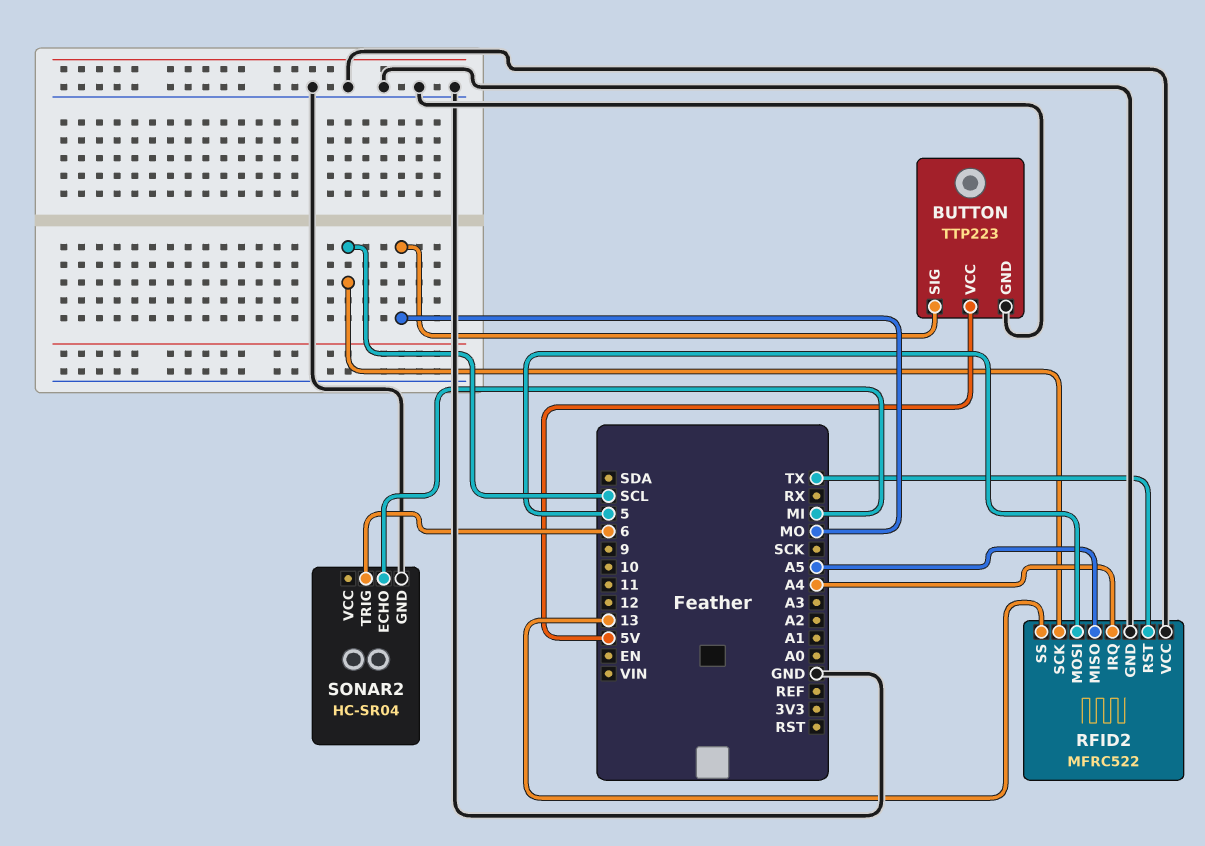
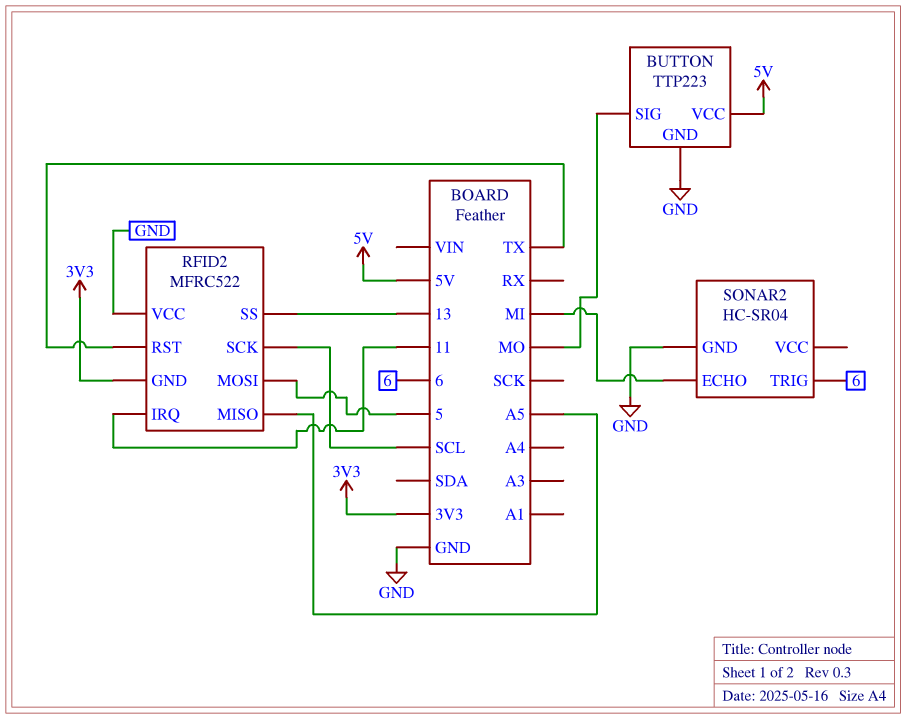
RFID2 pin GND: GND -> 3V3
RFID2 pin IRQ: A4 -> 11

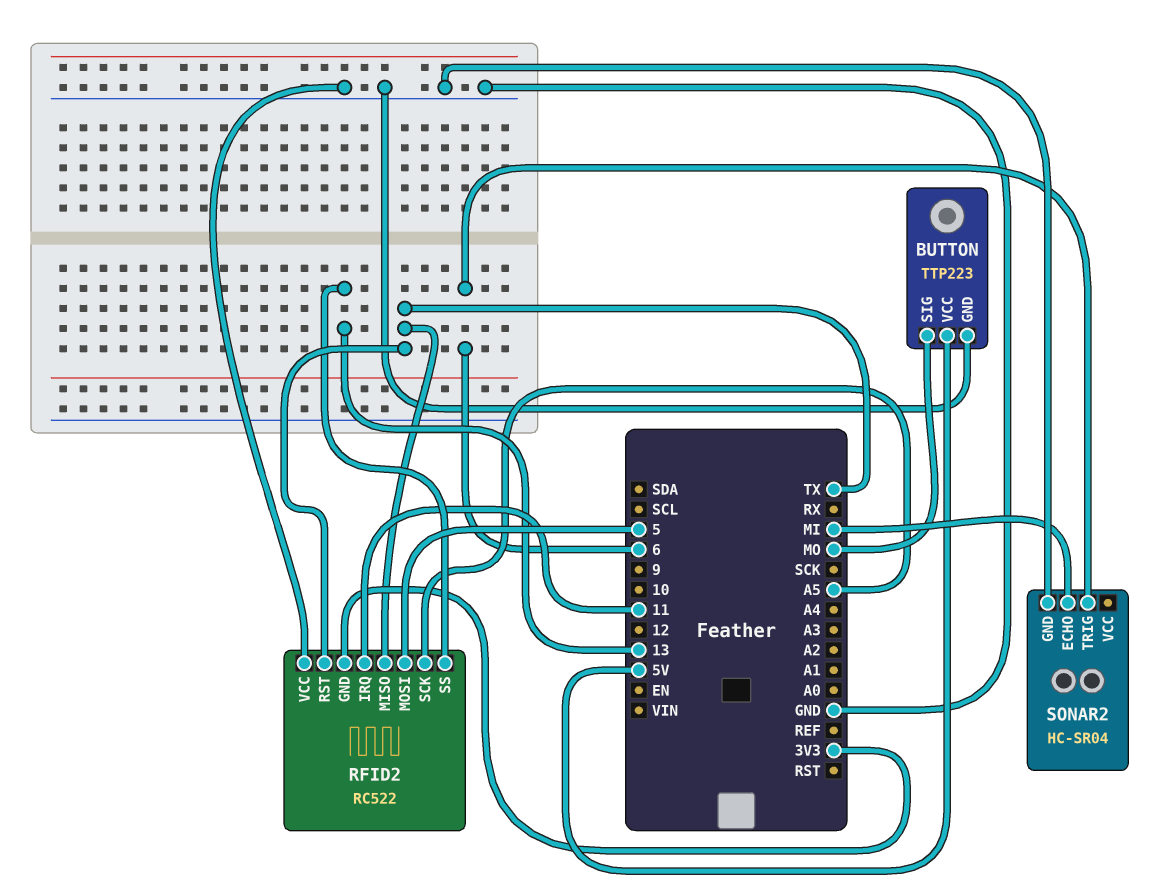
RFID2: MFRC522 -> RC522
RFID2 pin MISO: A5 -> TX
RFID2 pin SCK: SCL -> A5

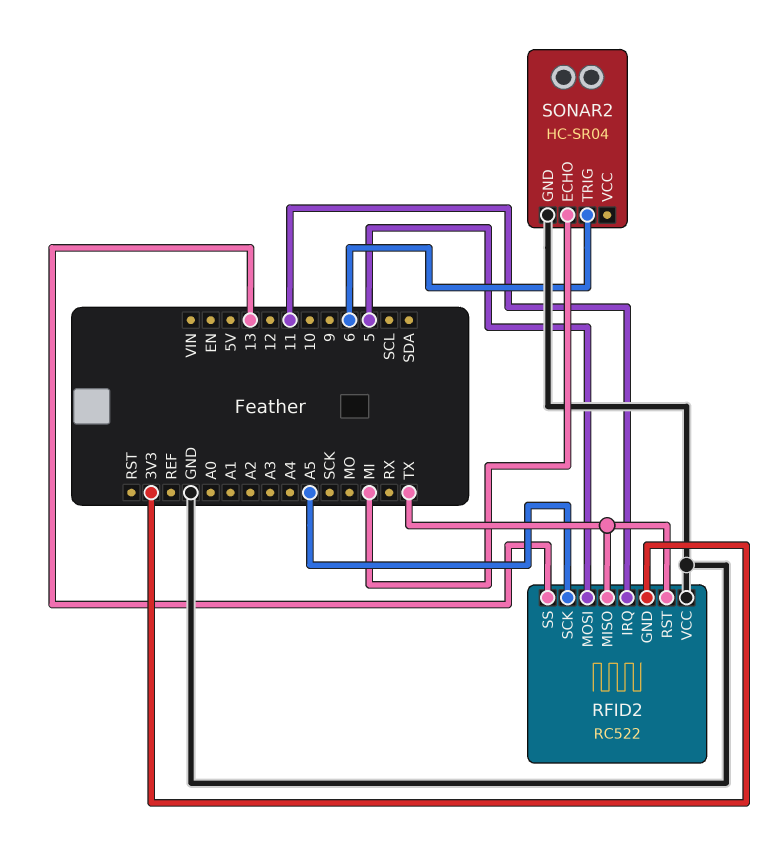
BUTTON: TTP223 -> none
BUTTON pin GND: GND -> none
BUTTON pin SIG: MO -> none
BUTTON pin VCC: 5V -> none

